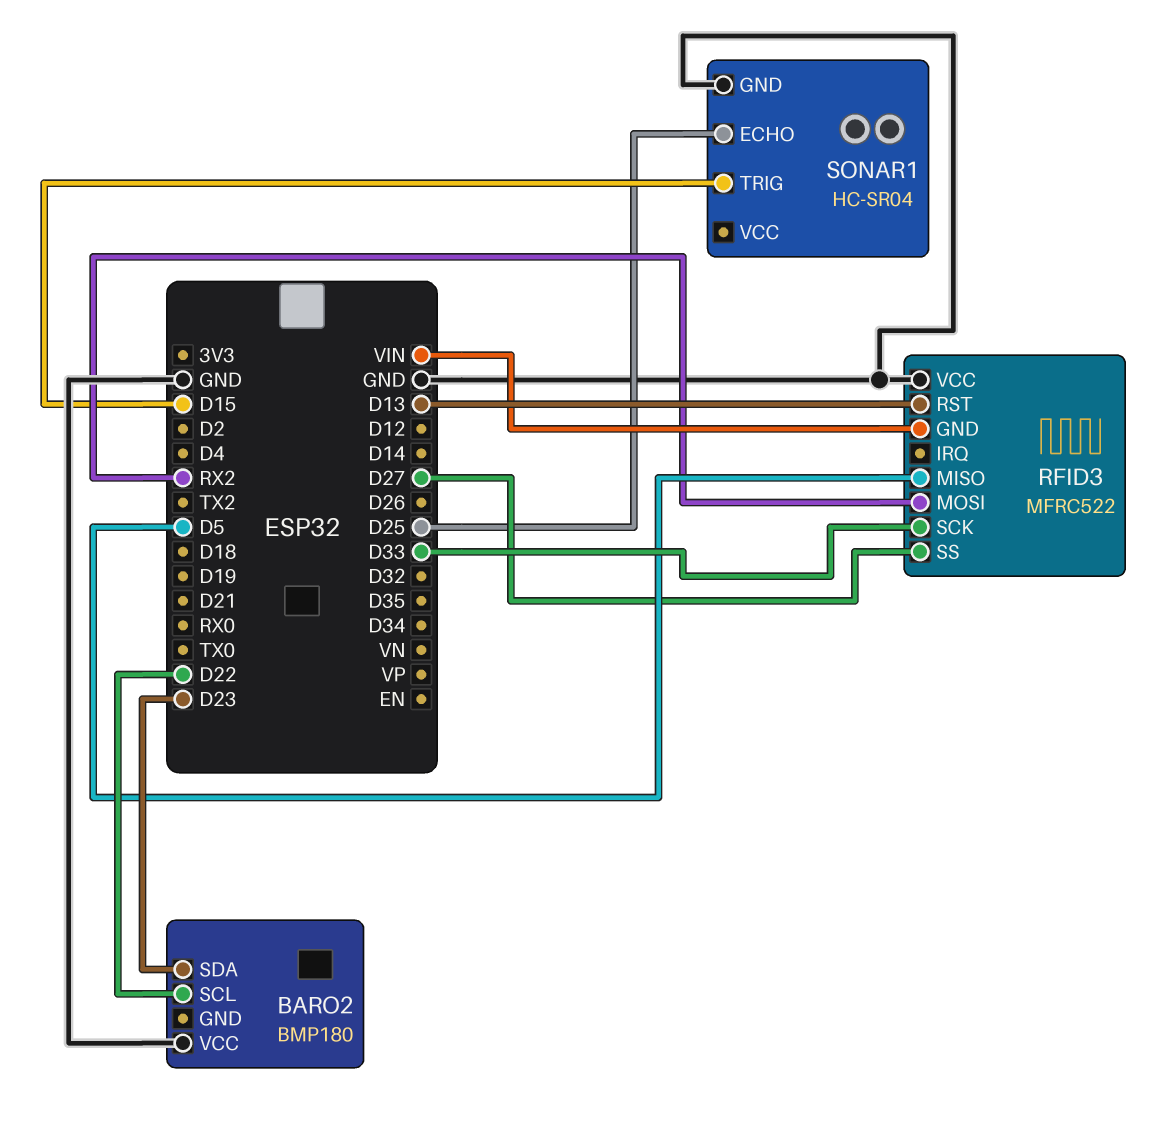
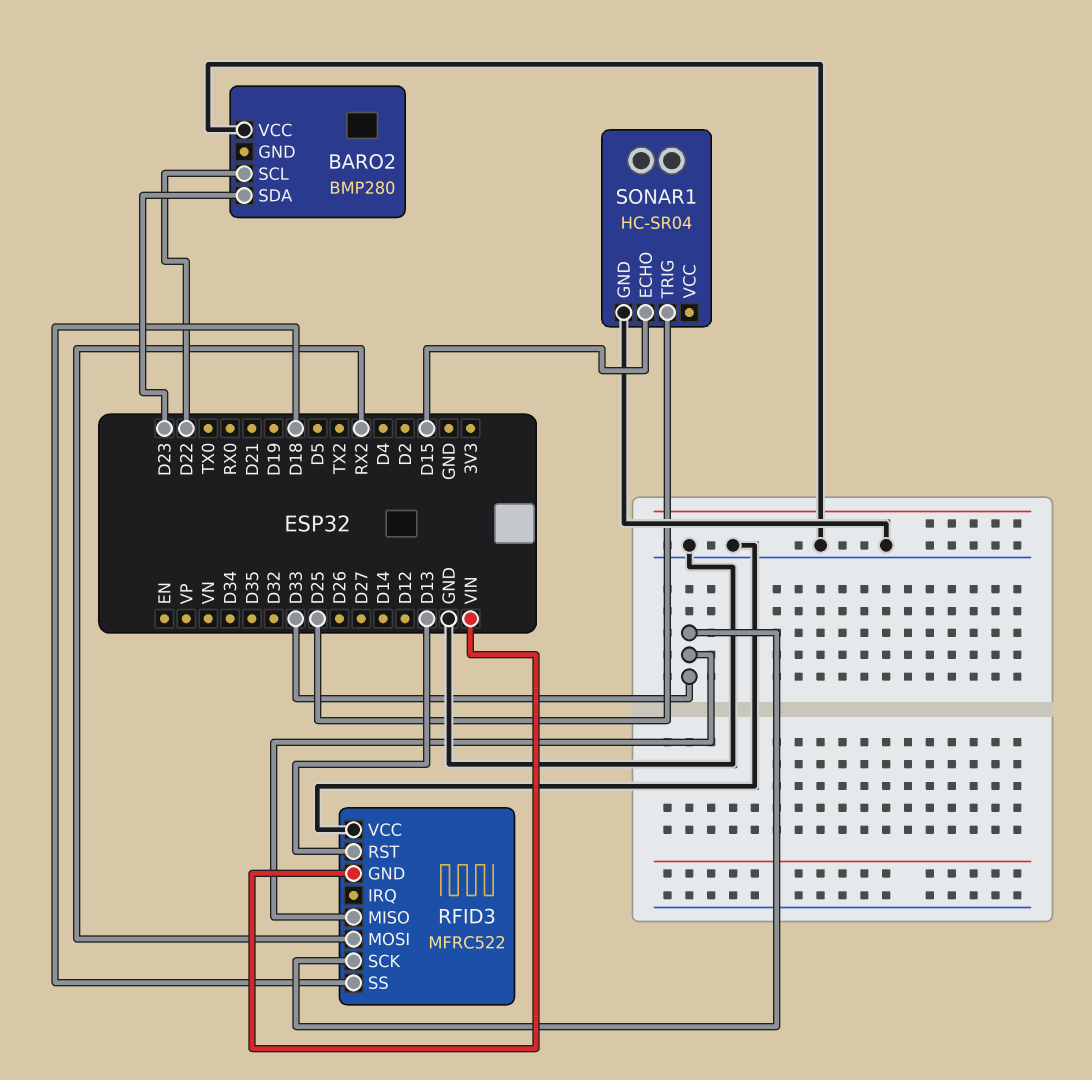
BARO2: BMP180 -> BMP280
RFID3 pin MISO: D5 -> D33
RFID3 pin SS: D27 -> D18
SONAR1 pin ECHO: D25 -> D15
SONAR1 pin TRIG: D15 -> D25

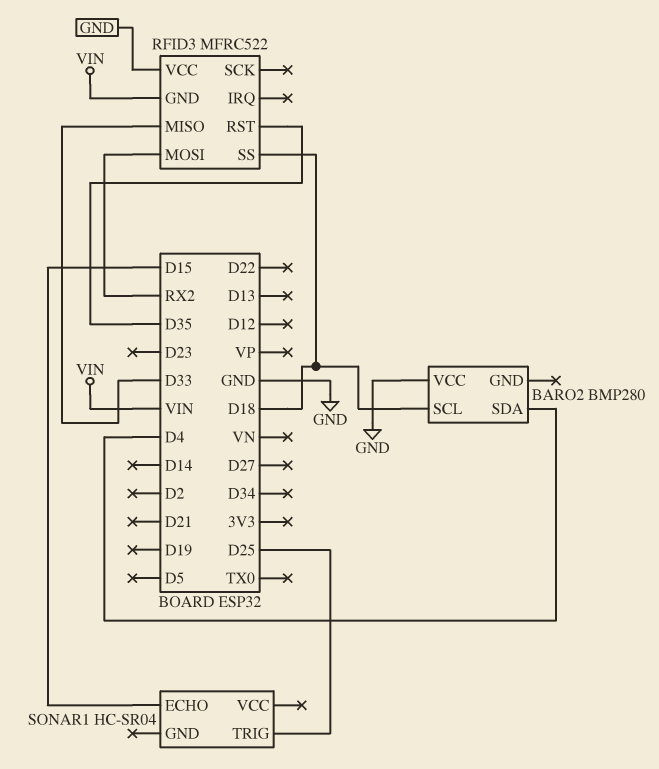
BARO2 pin SCL: D22 -> D18
BARO2 pin SDA: D23 -> D4
RFID3 pin RST: D13 -> D35
RFID3 pin SCK: D33 -> none
SONAR1 pin GND: GND -> none

